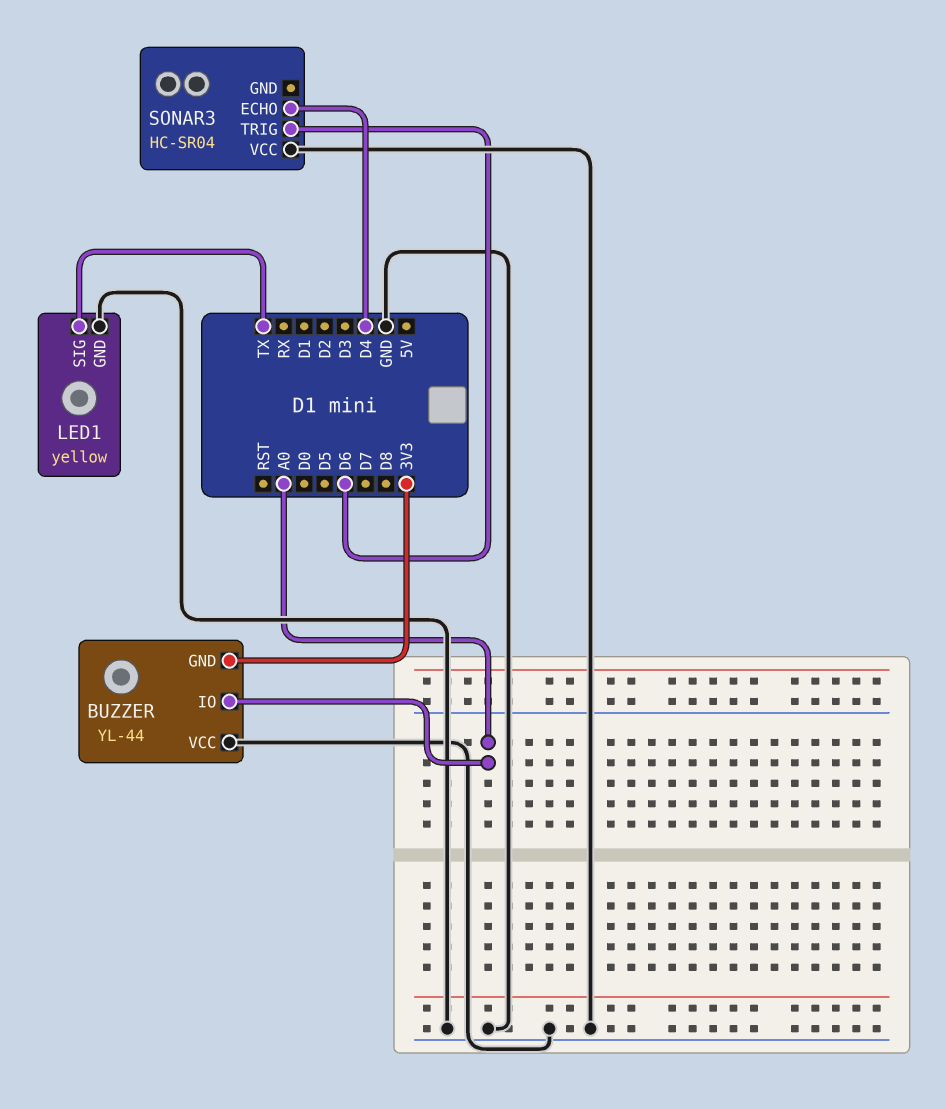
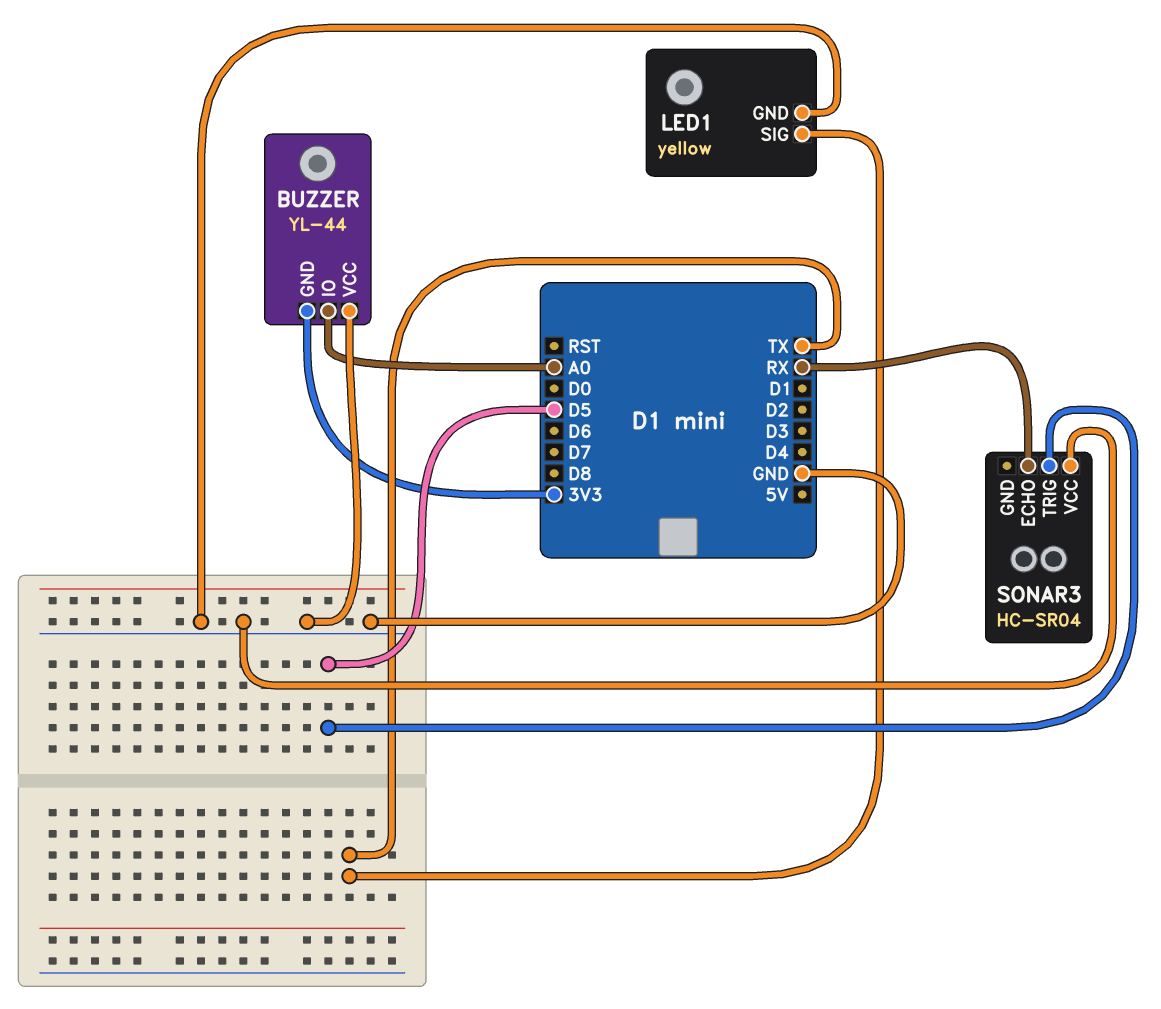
SONAR3 pin ECHO: D4 -> RX
SONAR3 pin TRIG: D6 -> D5

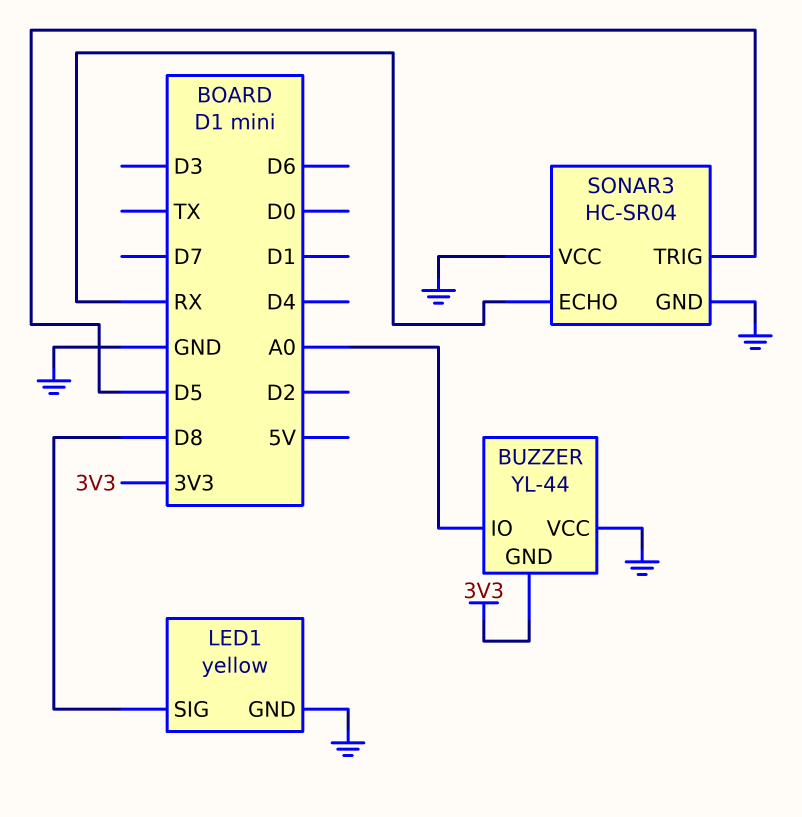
LED1 pin SIG: TX -> D8
SONAR3 pin GND: none -> GND

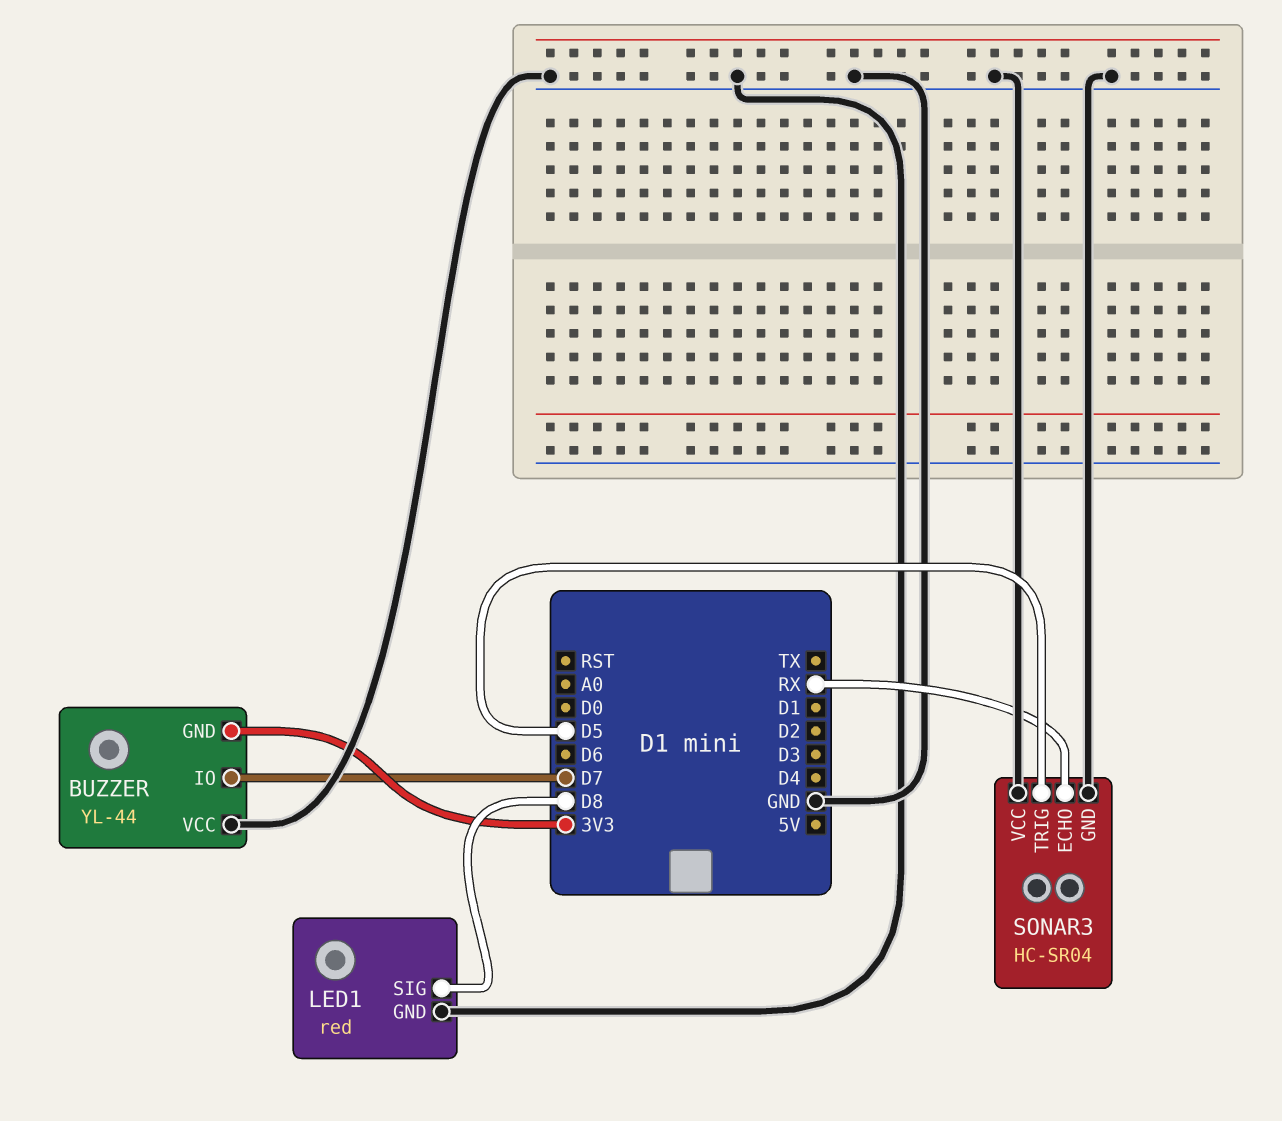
BUZZER pin IO: A0 -> D7
LED1: yellow -> red

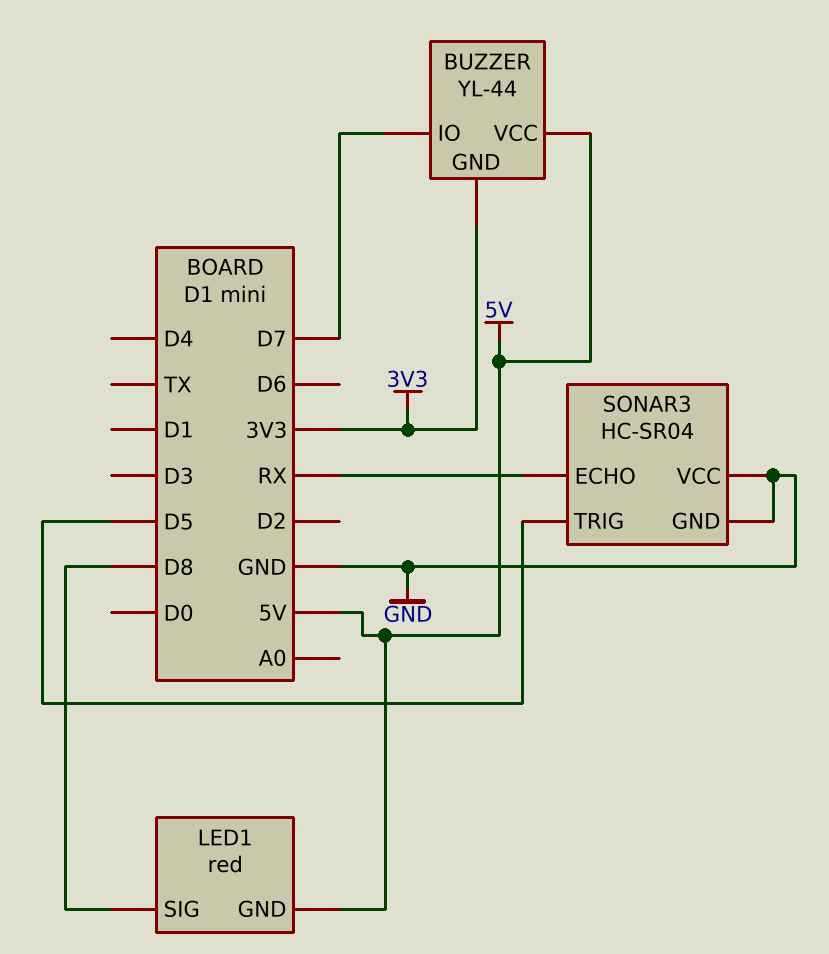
BUZZER pin VCC: GND -> 5V
LED1 pin GND: GND -> 5V

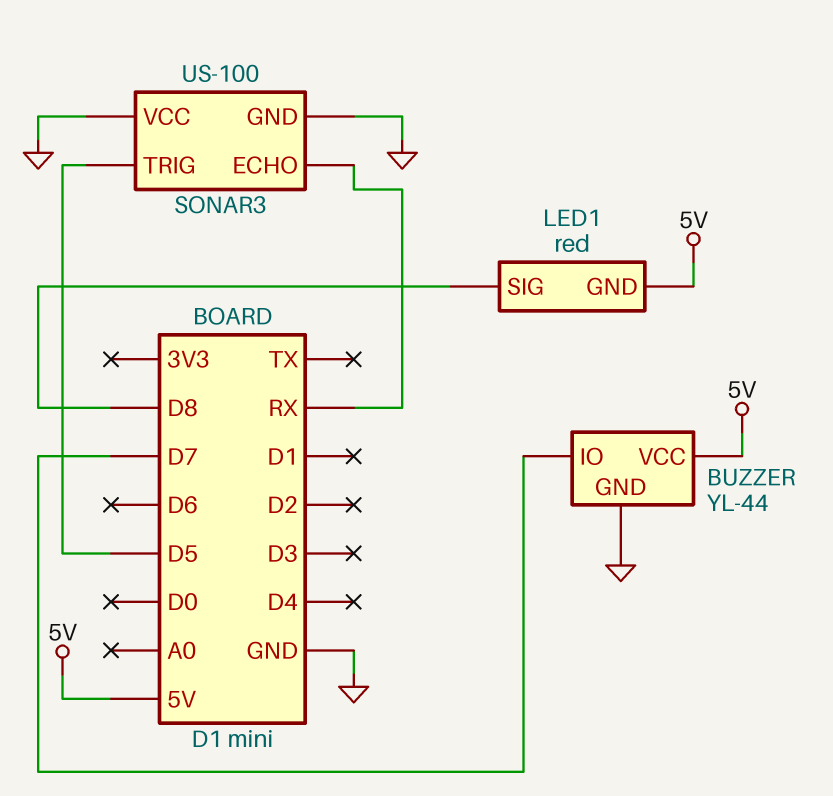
BUZZER pin GND: 3V3 -> GND
SONAR3: HC-SR04 -> US-100

